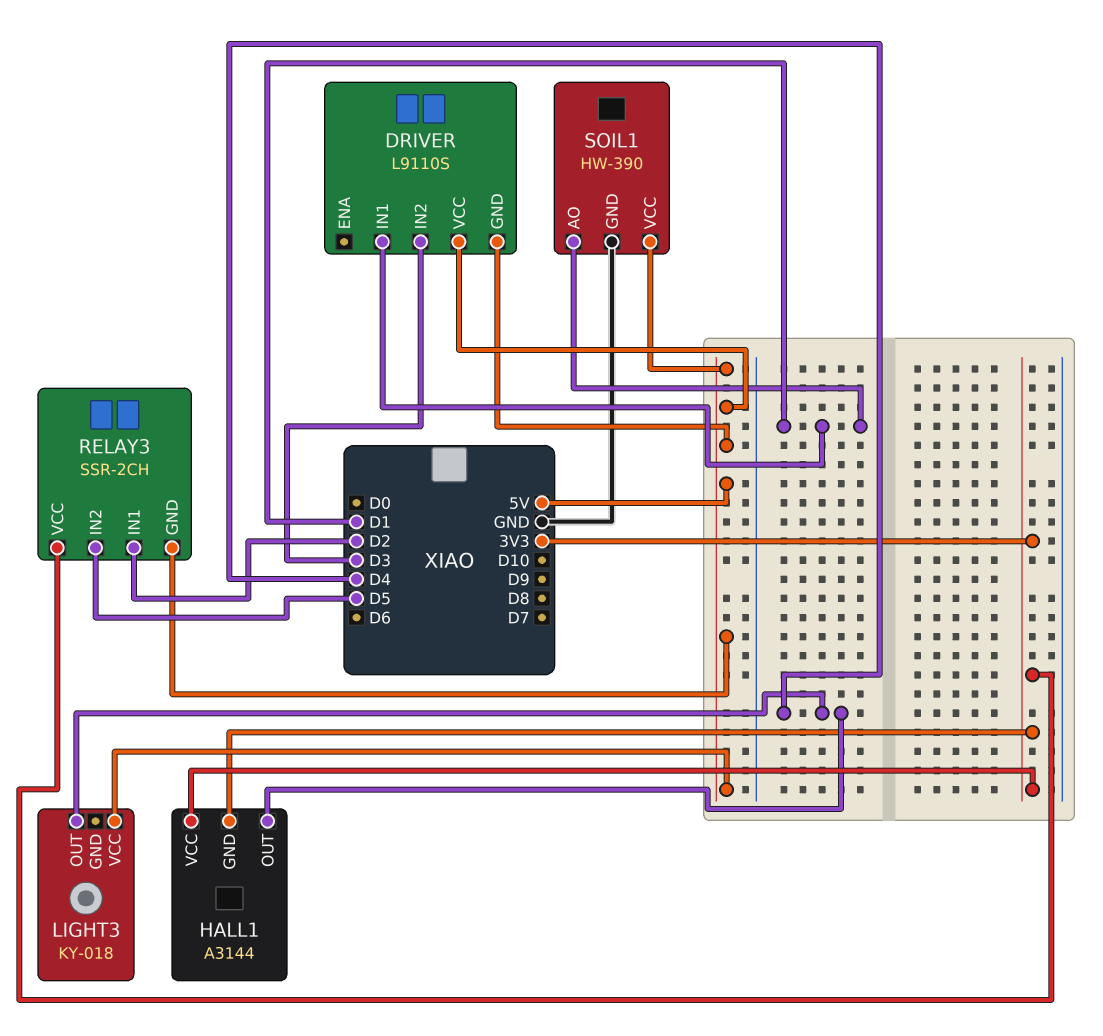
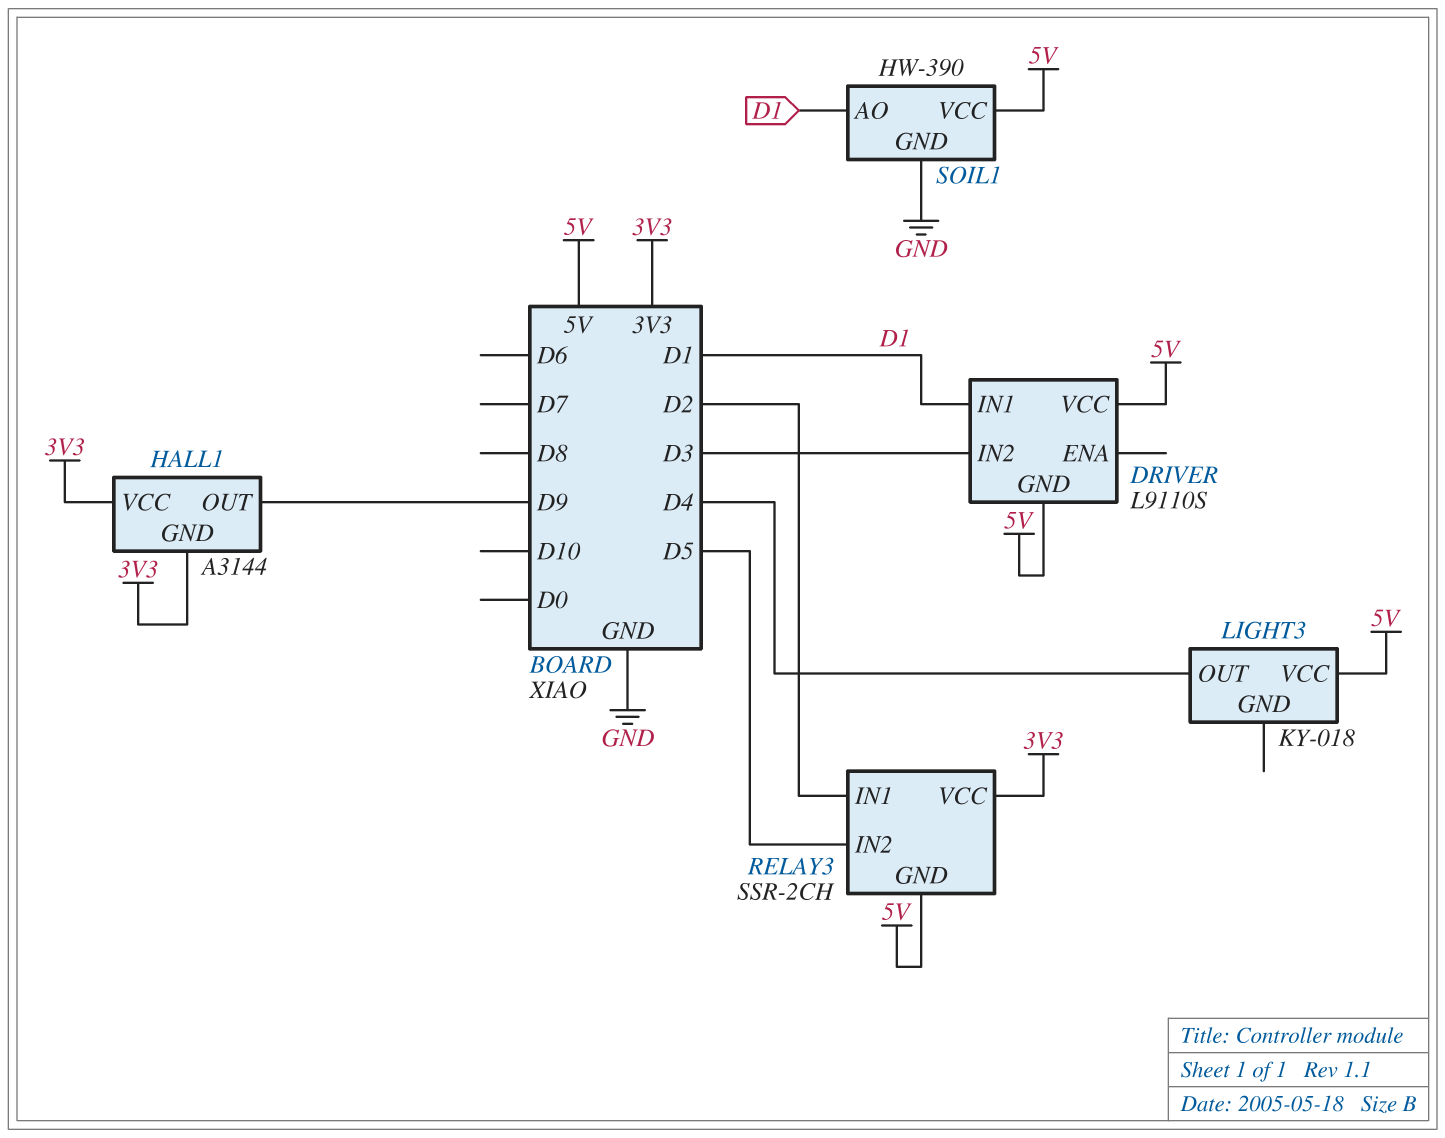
HALL1 pin OUT: D4 -> D9

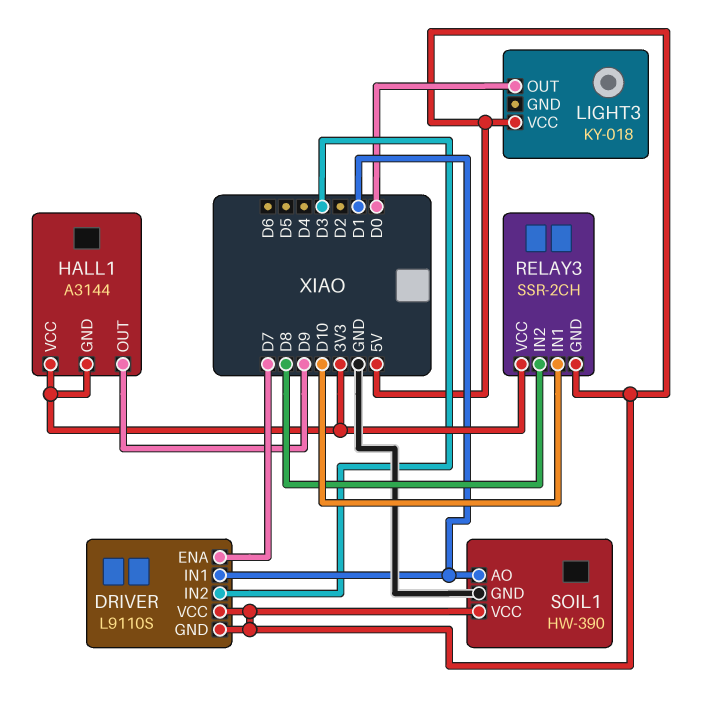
DRIVER pin ENA: none -> D7
LIGHT3 pin OUT: D4 -> D0
RELAY3 pin IN1: D2 -> D10
RELAY3 pin IN2: D5 -> D8

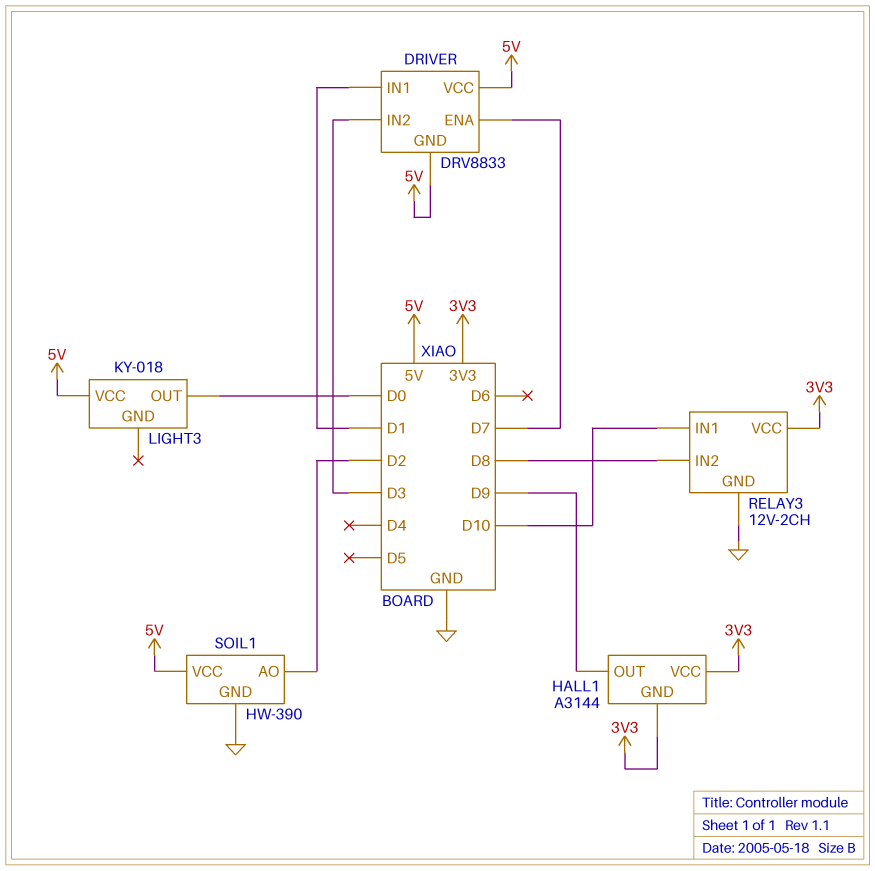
DRIVER: L9110S -> DRV8833
RELAY3: SSR-2CH -> 12V-2CH
RELAY3 pin GND: 5V -> GND
SOIL1 pin AO: D1 -> D2

